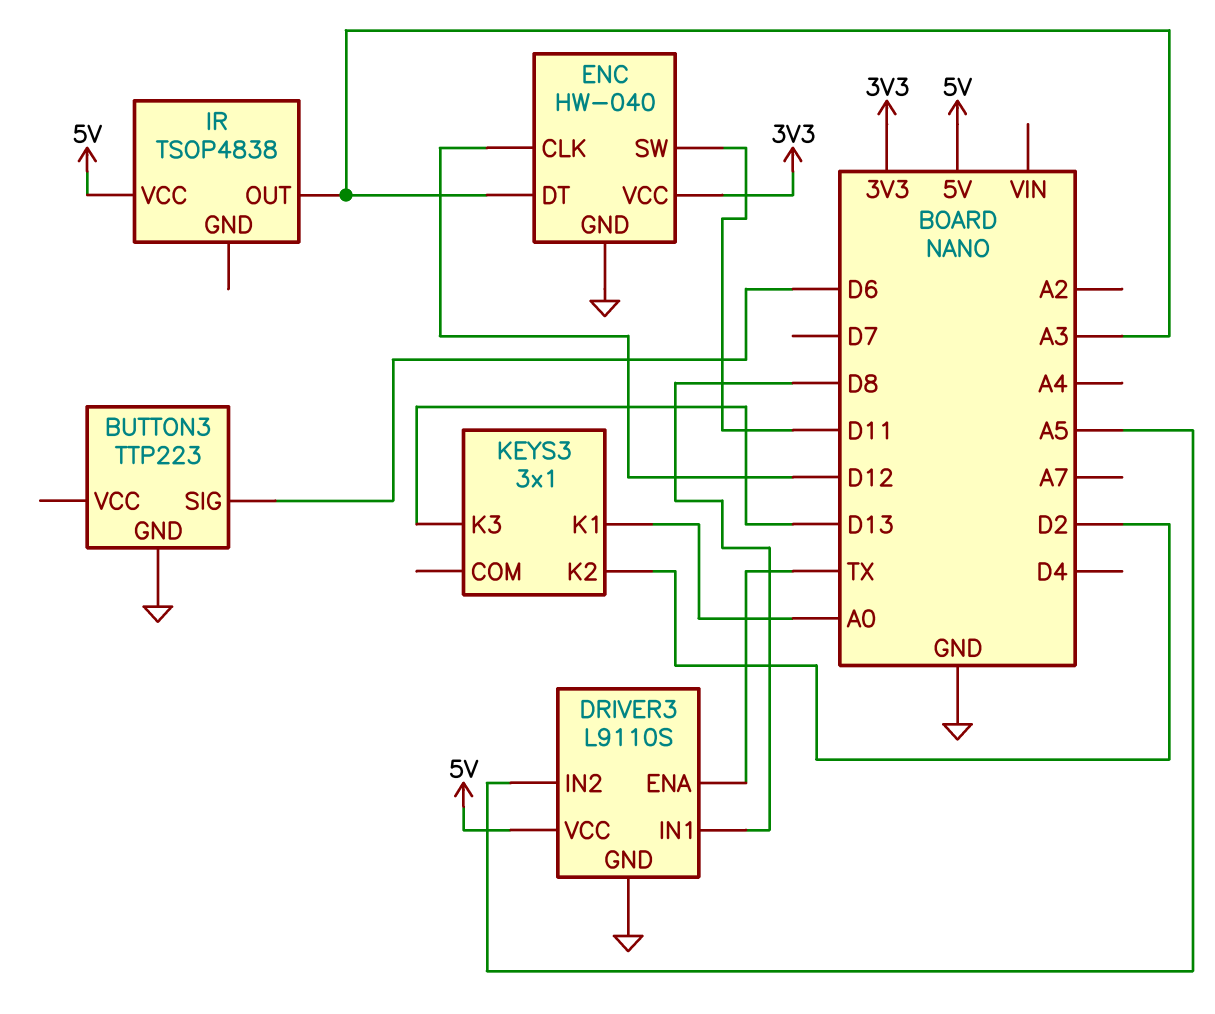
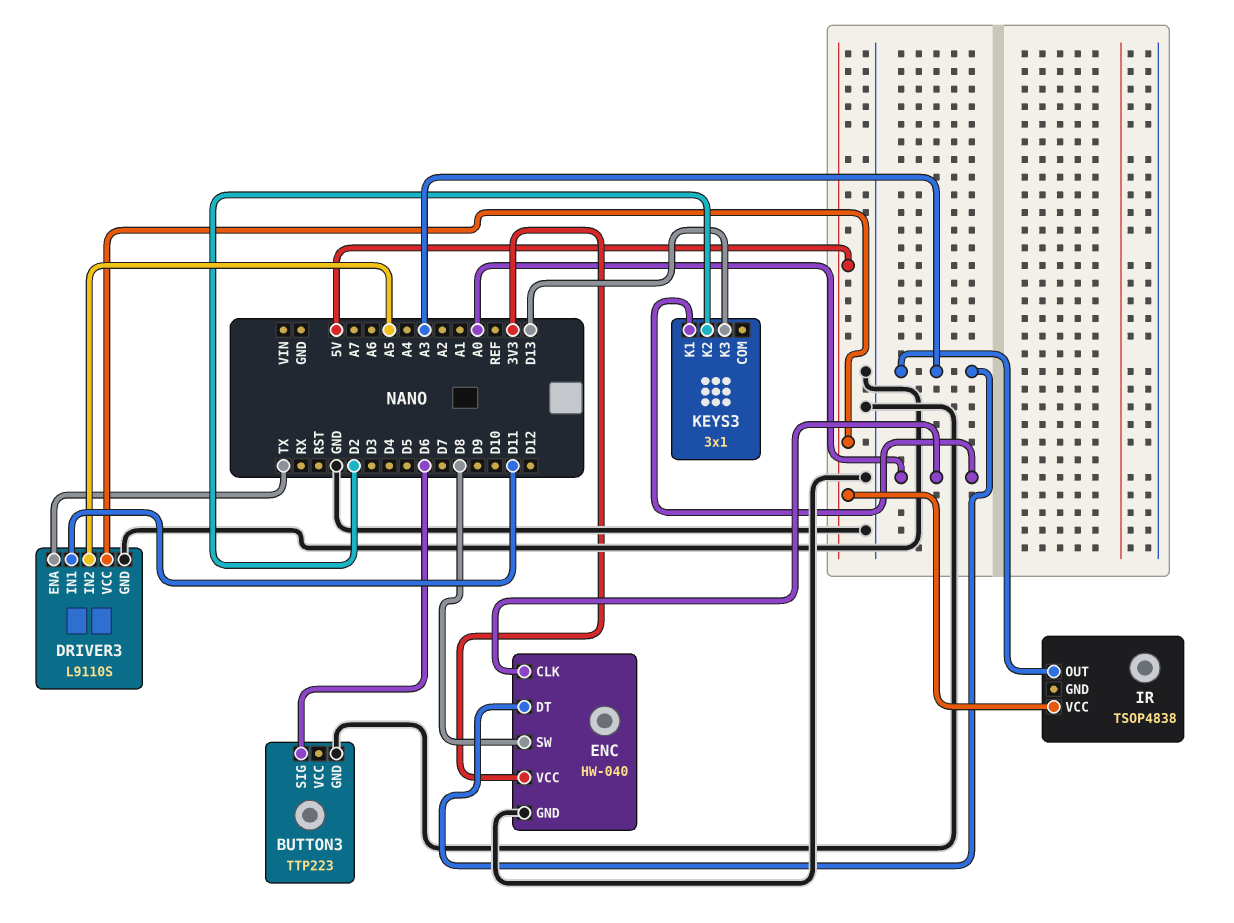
DRIVER3 pin IN1: D8 -> D11
ENC pin CLK: D12 -> A0
ENC pin SW: D11 -> D8

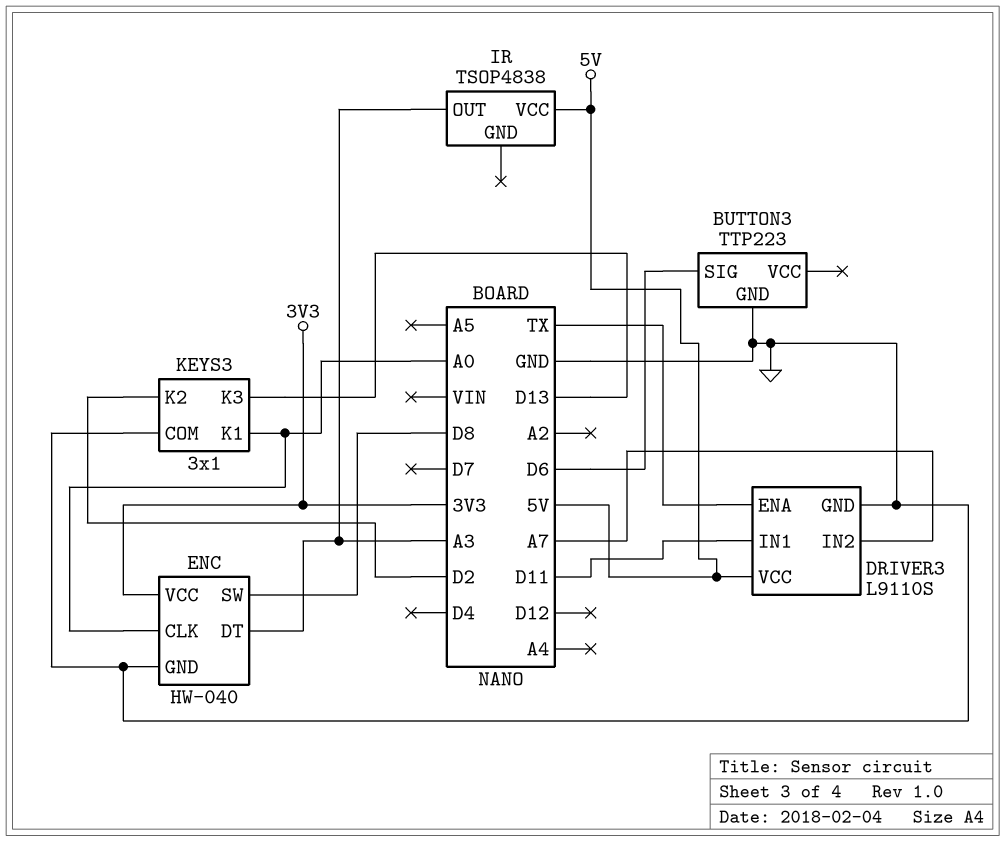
DRIVER3 pin IN2: A5 -> A7
KEYS3 pin COM: none -> GND

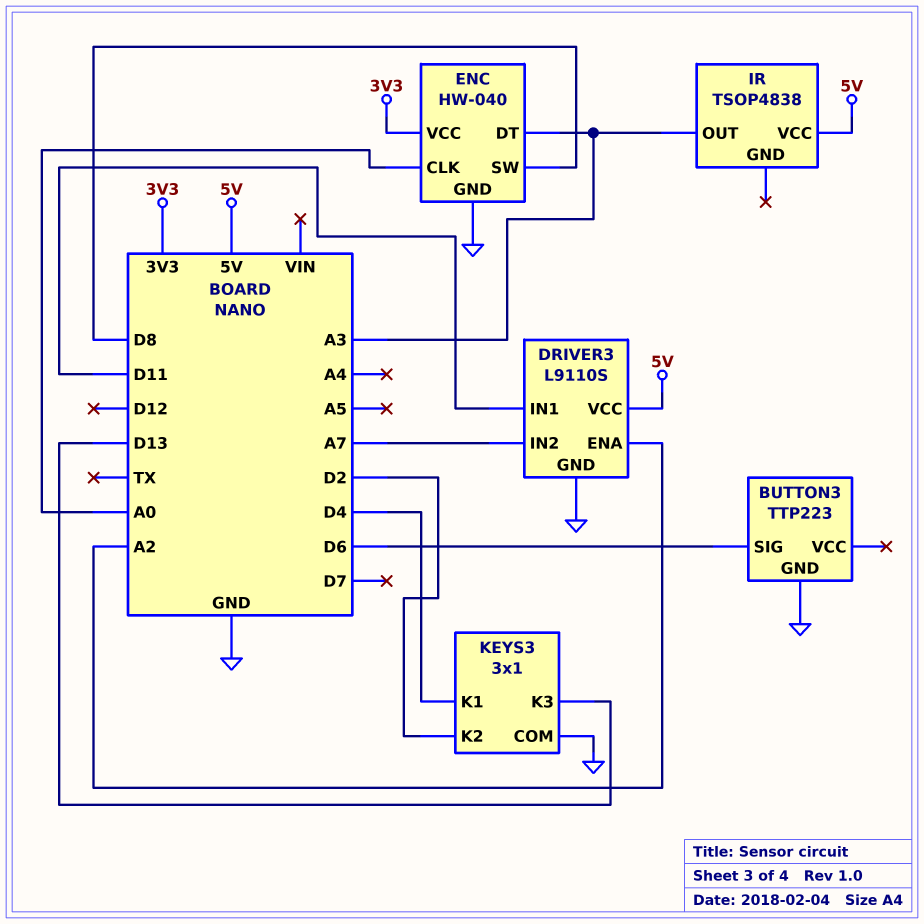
DRIVER3 pin ENA: TX -> A2
KEYS3 pin K1: A0 -> D4

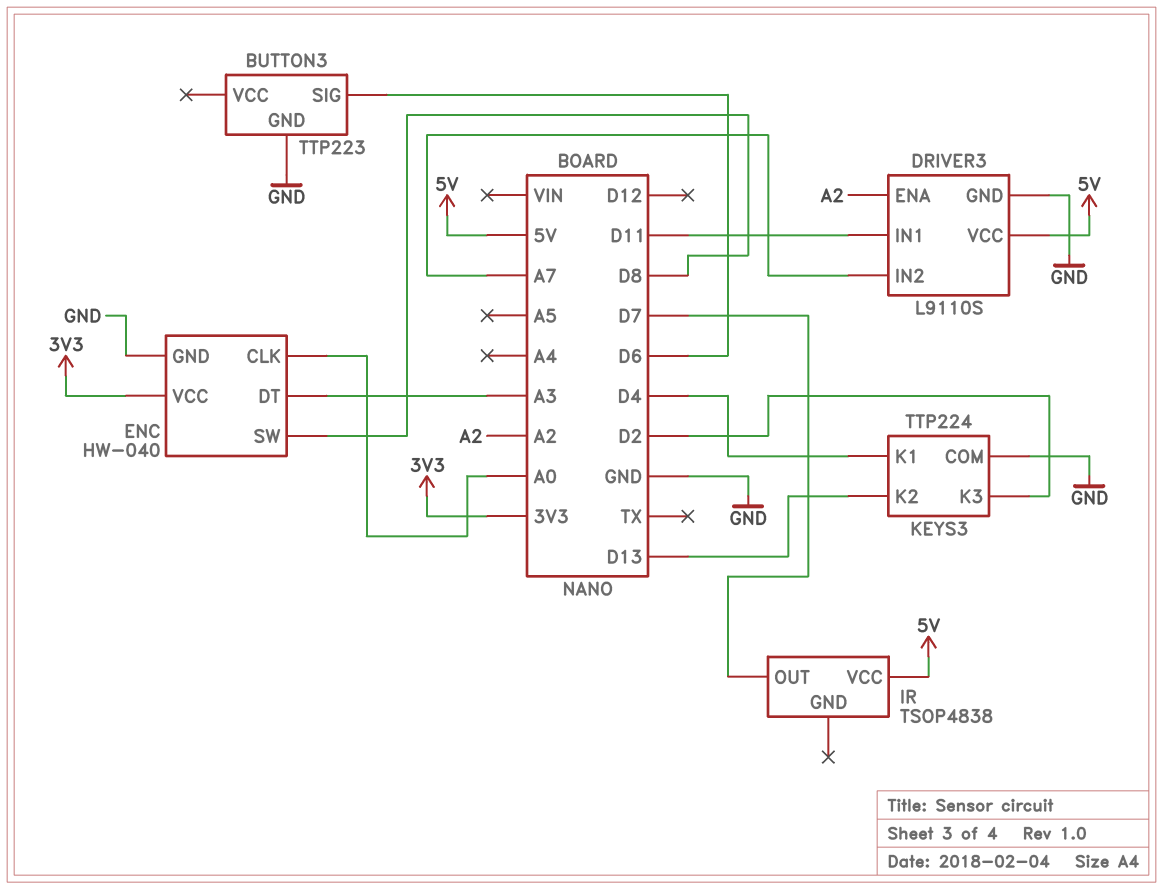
IR pin OUT: A3 -> D7
KEYS3: 3x1 -> TTP224
KEYS3 pin K2: D2 -> D13
KEYS3 pin K3: D13 -> D2

